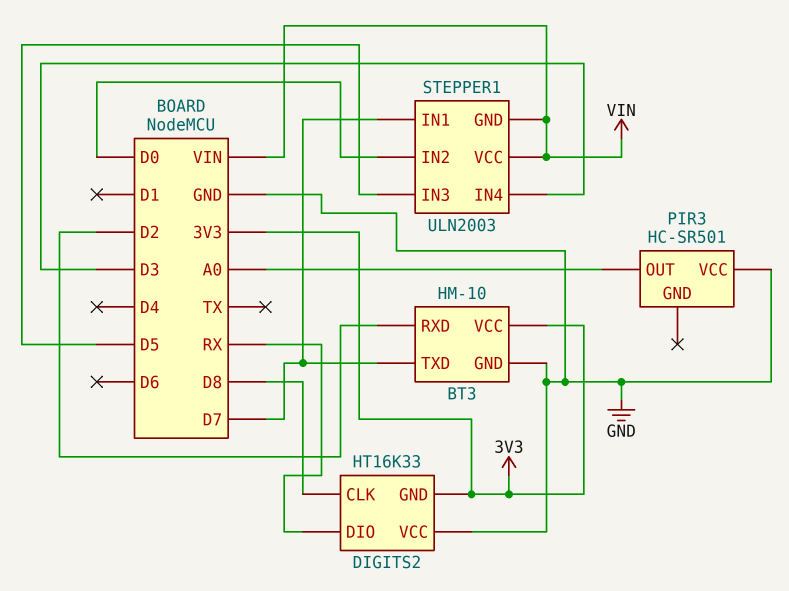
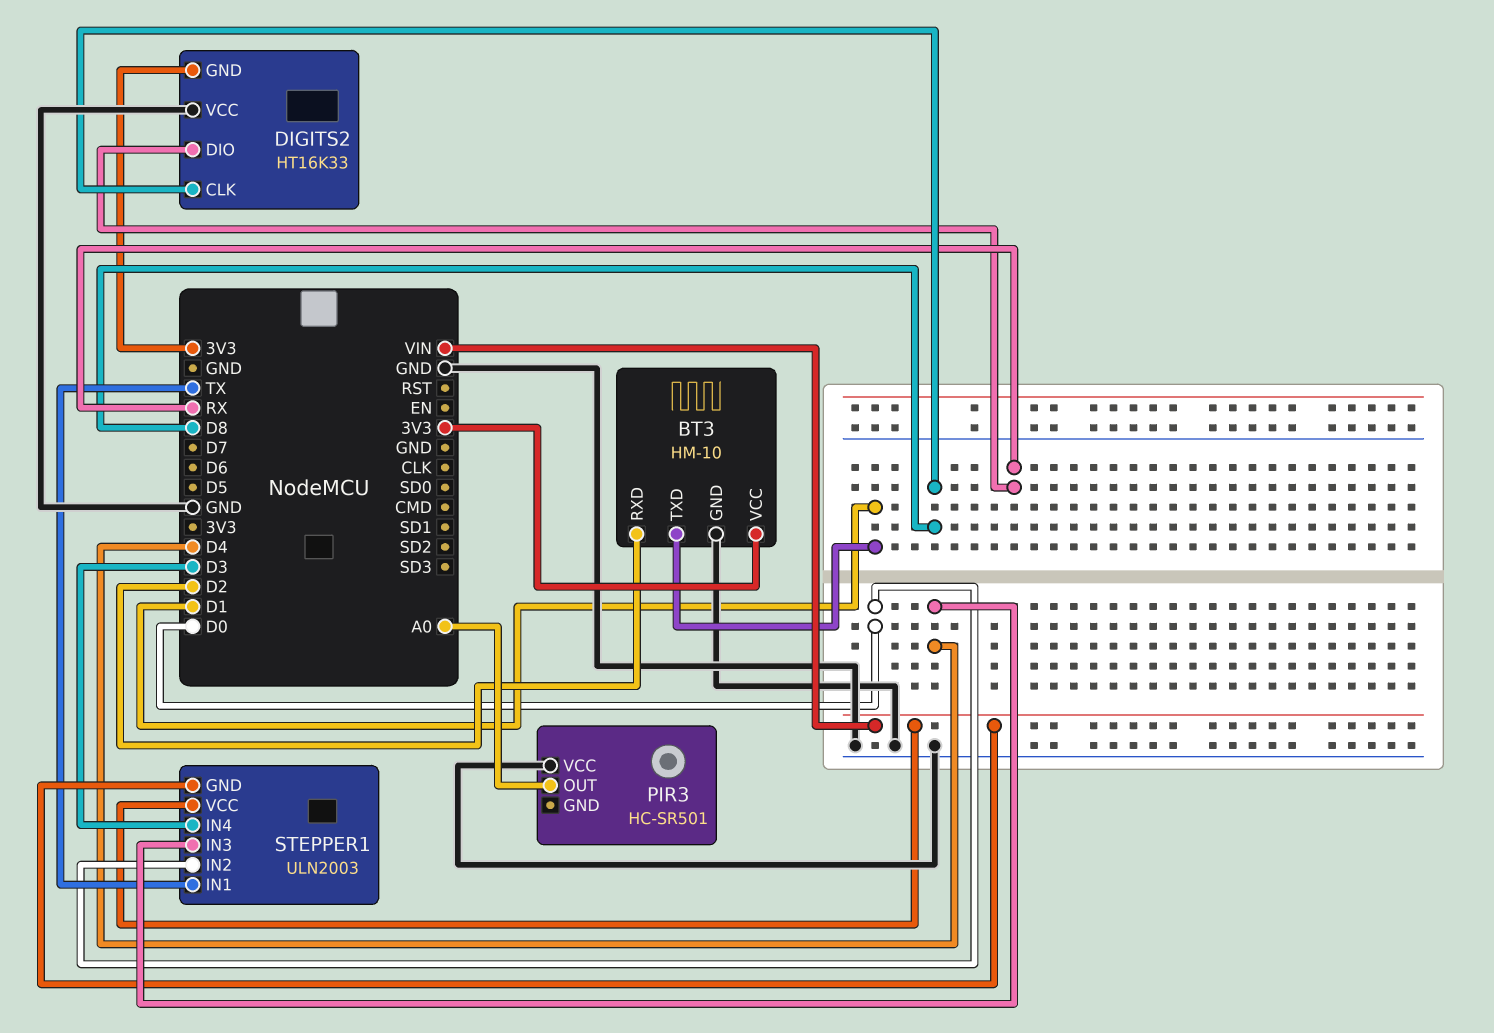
BT3 pin TXD: D7 -> D1
STEPPER1 pin IN1: D7 -> TX
STEPPER1 pin IN3: D5 -> D4

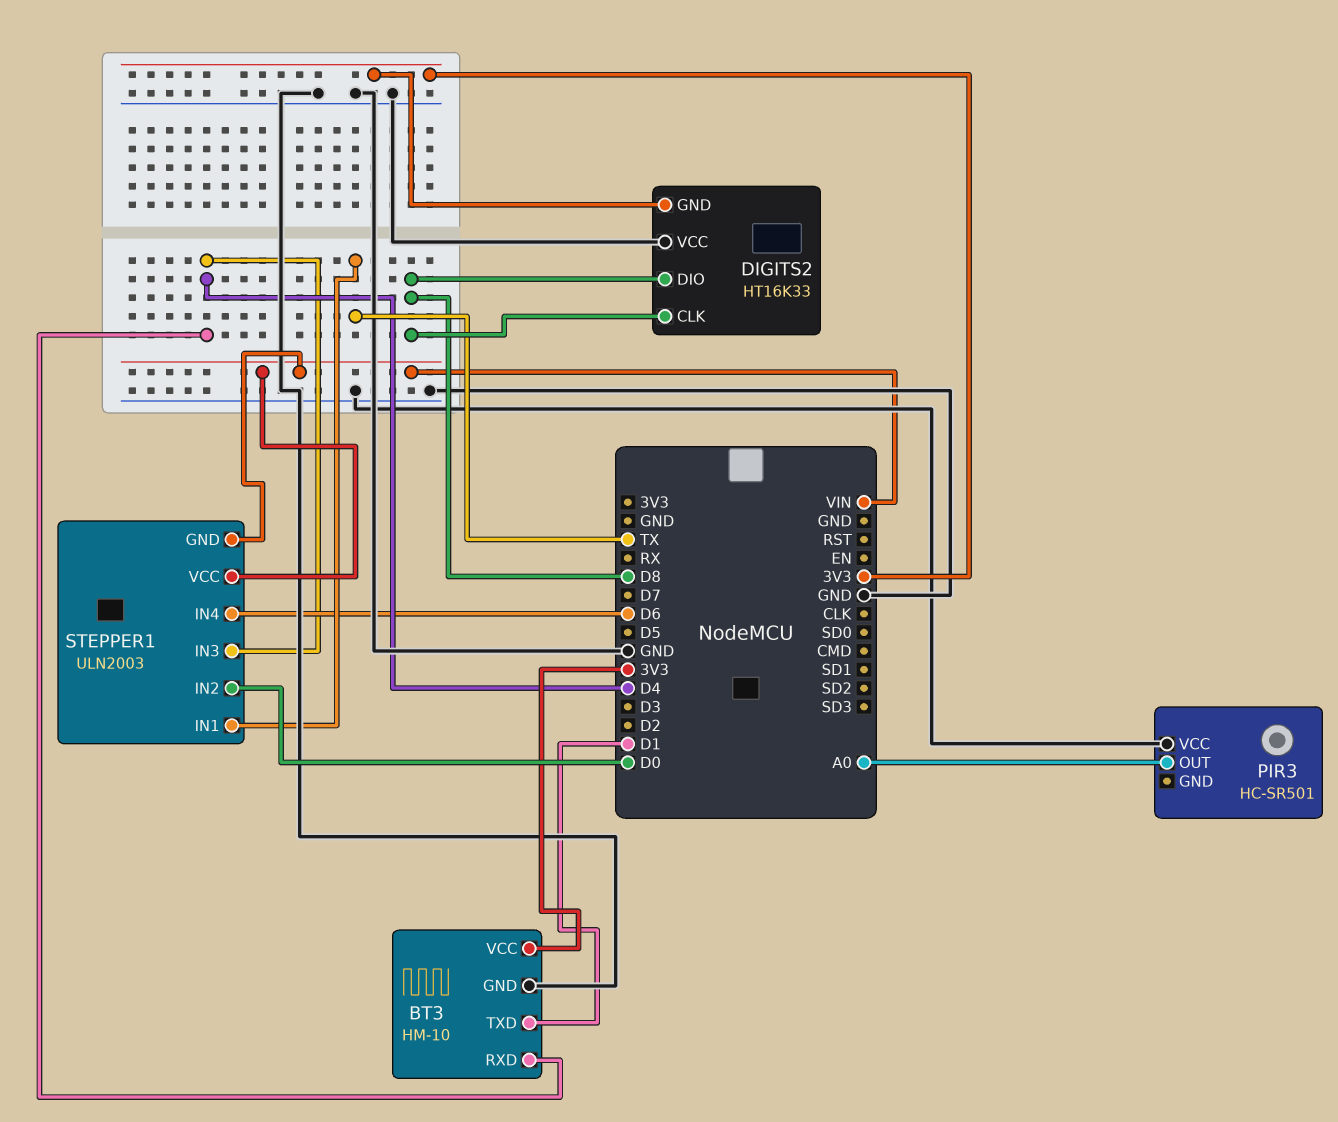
BT3 pin RXD: D2 -> D4
DIGITS2 pin DIO: RX -> D8
STEPPER1 pin IN4: D3 -> D6

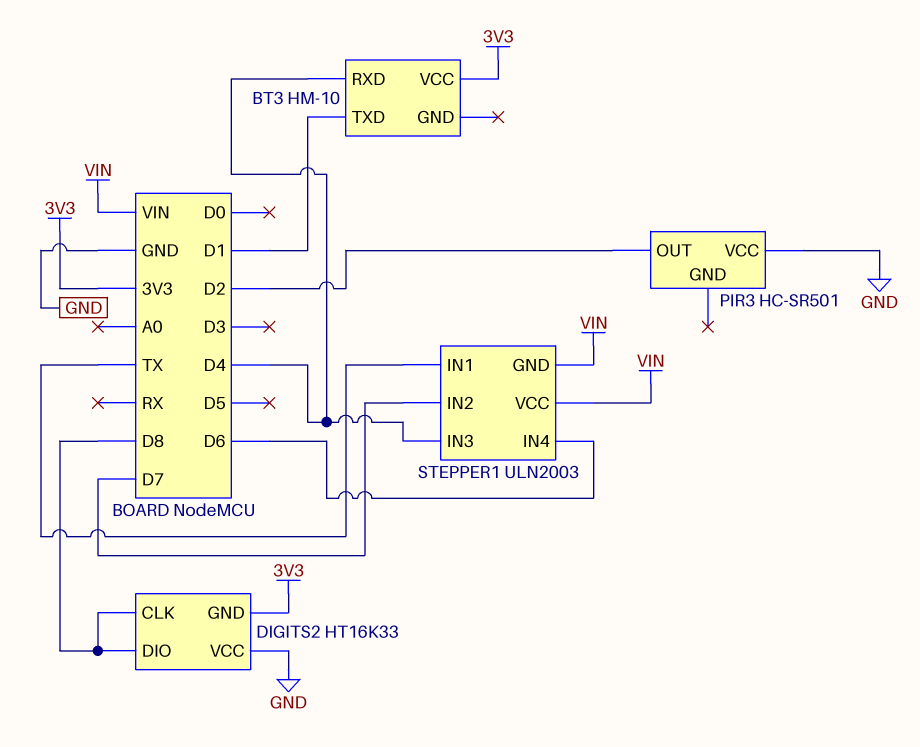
BT3 pin GND: GND -> none
PIR3 pin OUT: A0 -> D2
STEPPER1 pin IN2: D0 -> D7

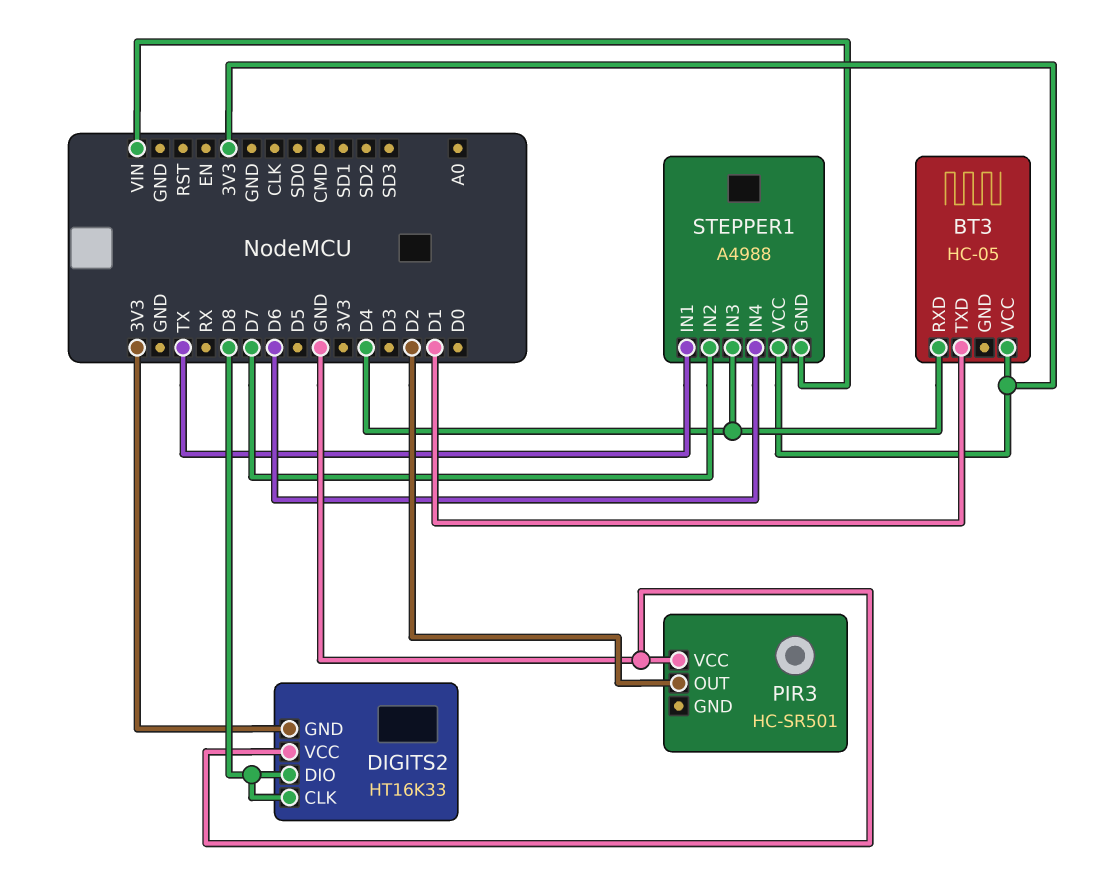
BT3: HM-10 -> HC-05
STEPPER1: ULN2003 -> A4988
STEPPER1 pin VCC: VIN -> 3V3

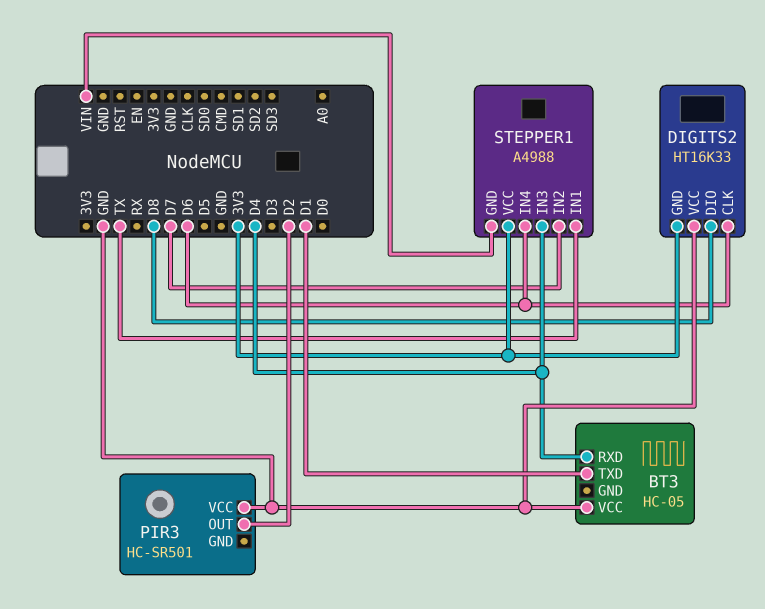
BT3 pin VCC: 3V3 -> GND
DIGITS2 pin CLK: D8 -> D6

